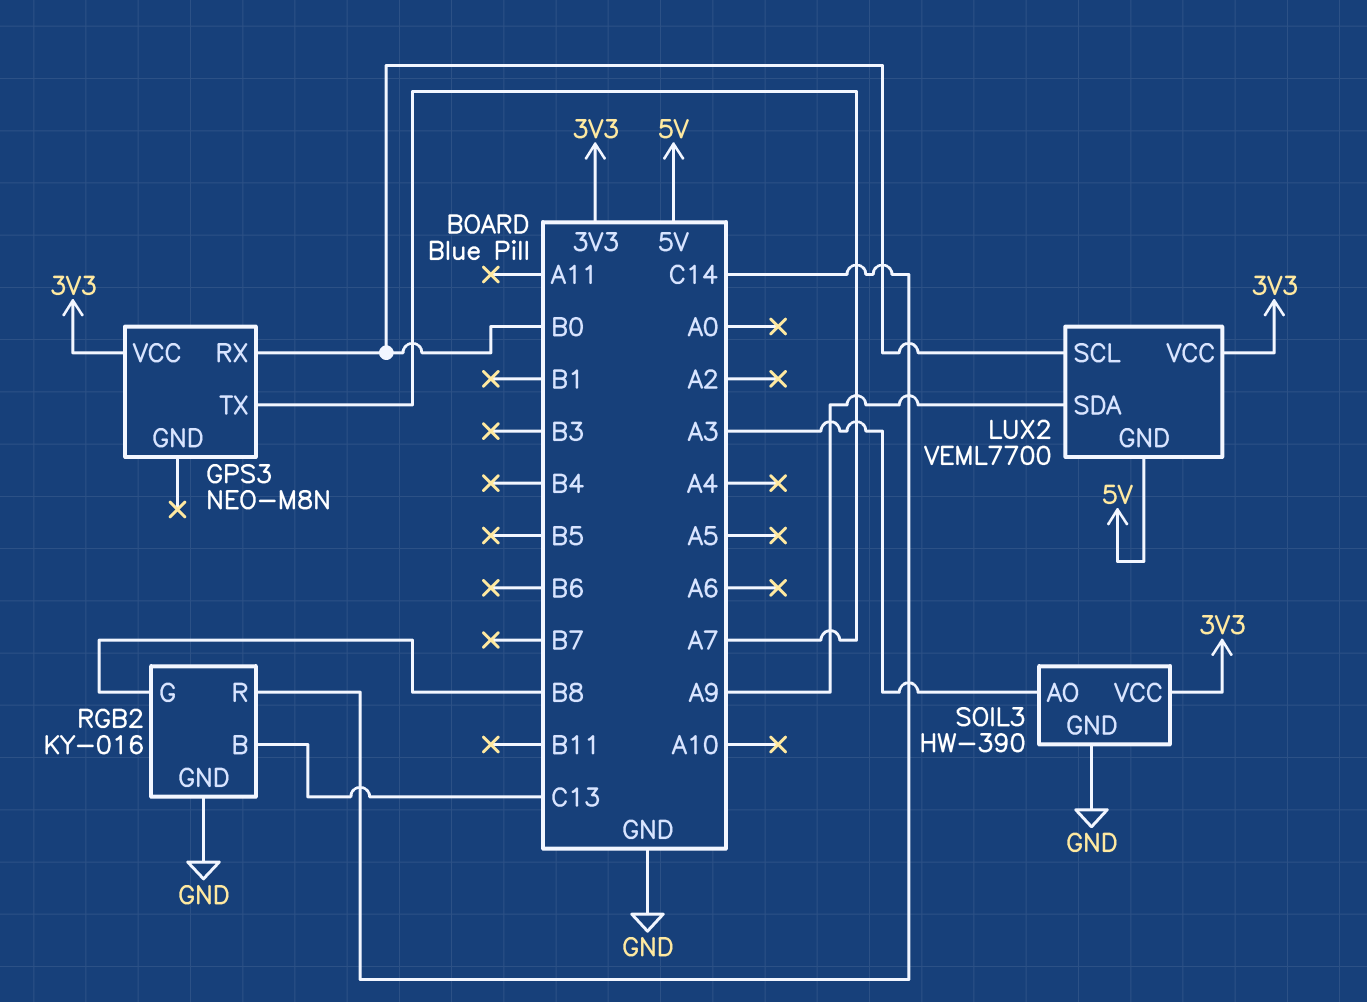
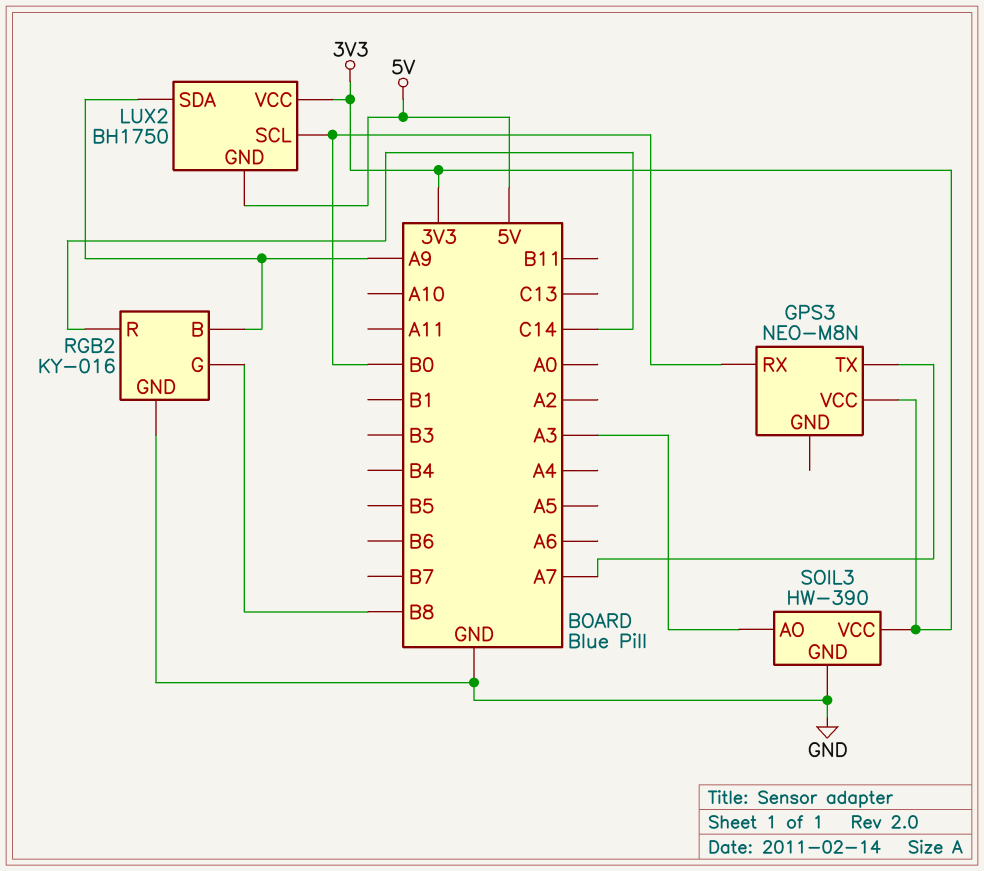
LUX2: VEML7700 -> BH1750
RGB2 pin B: C13 -> A9

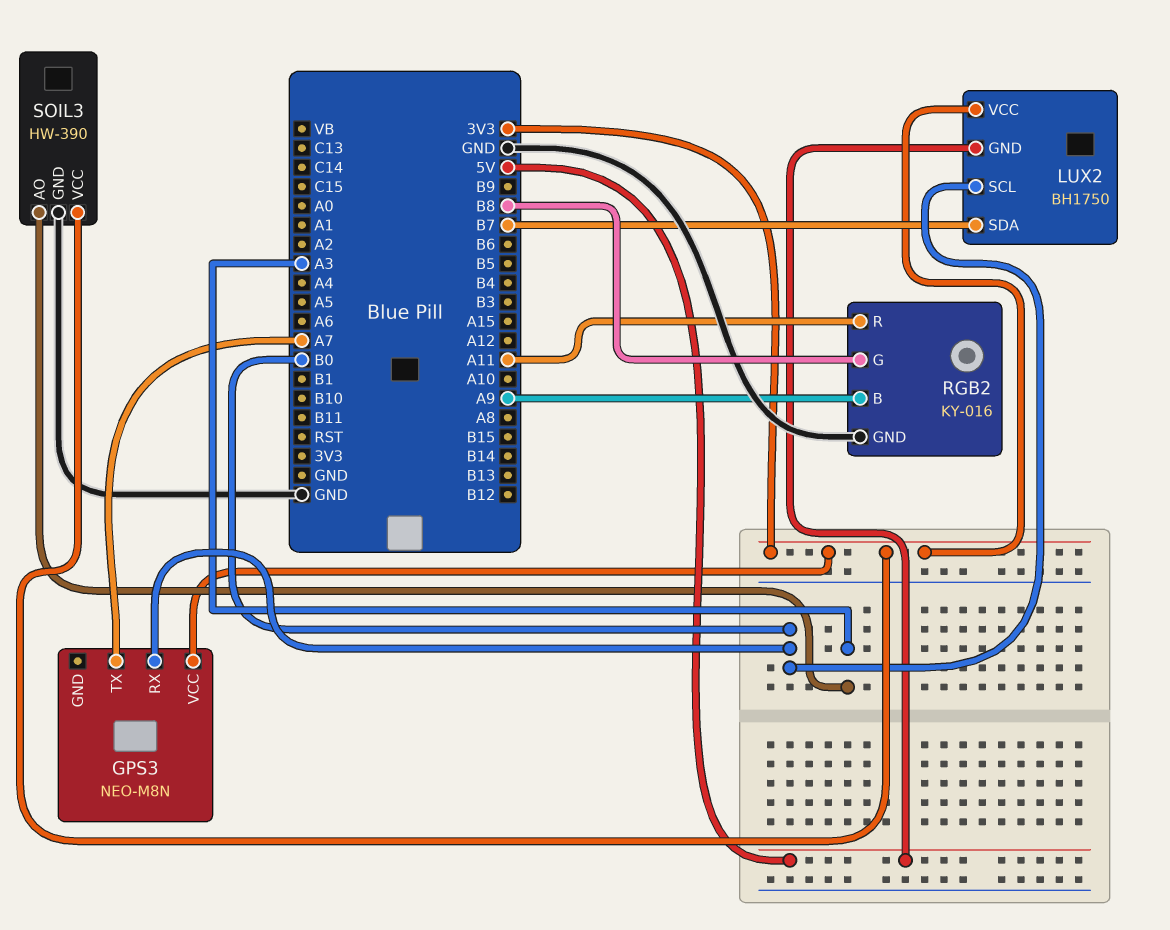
LUX2 pin SDA: A9 -> B7
RGB2 pin R: C14 -> A11

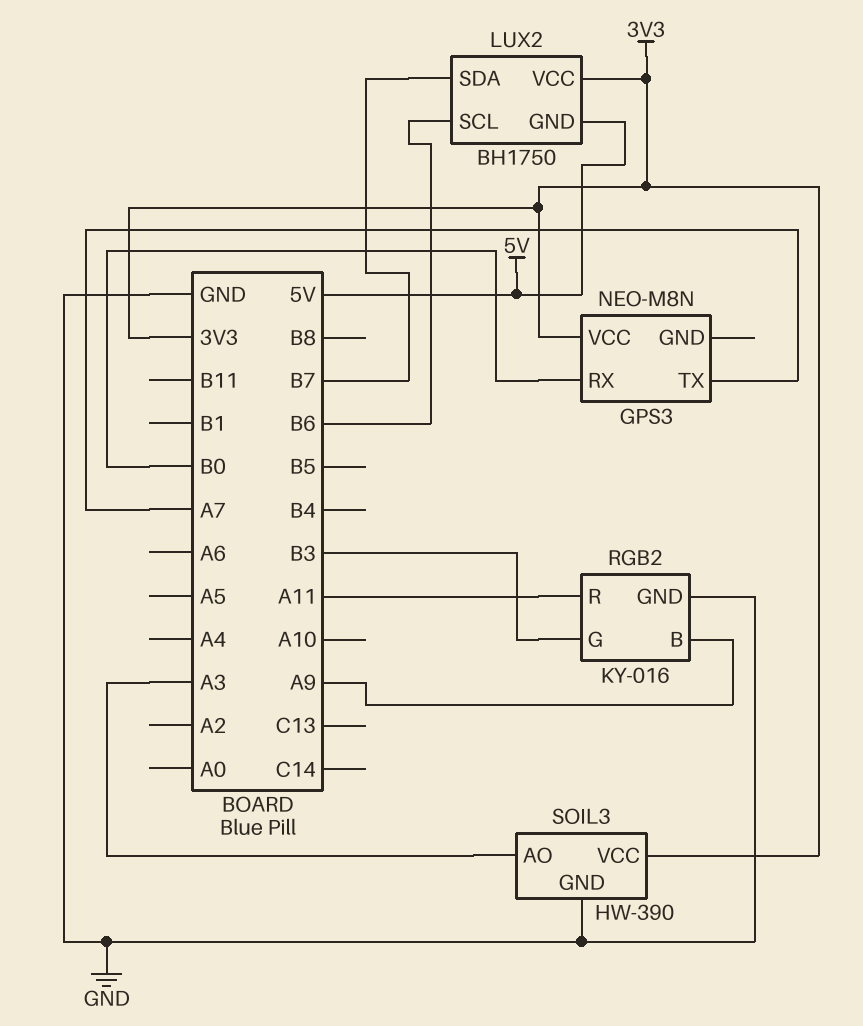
LUX2 pin SCL: B0 -> B6
RGB2 pin G: B8 -> B3

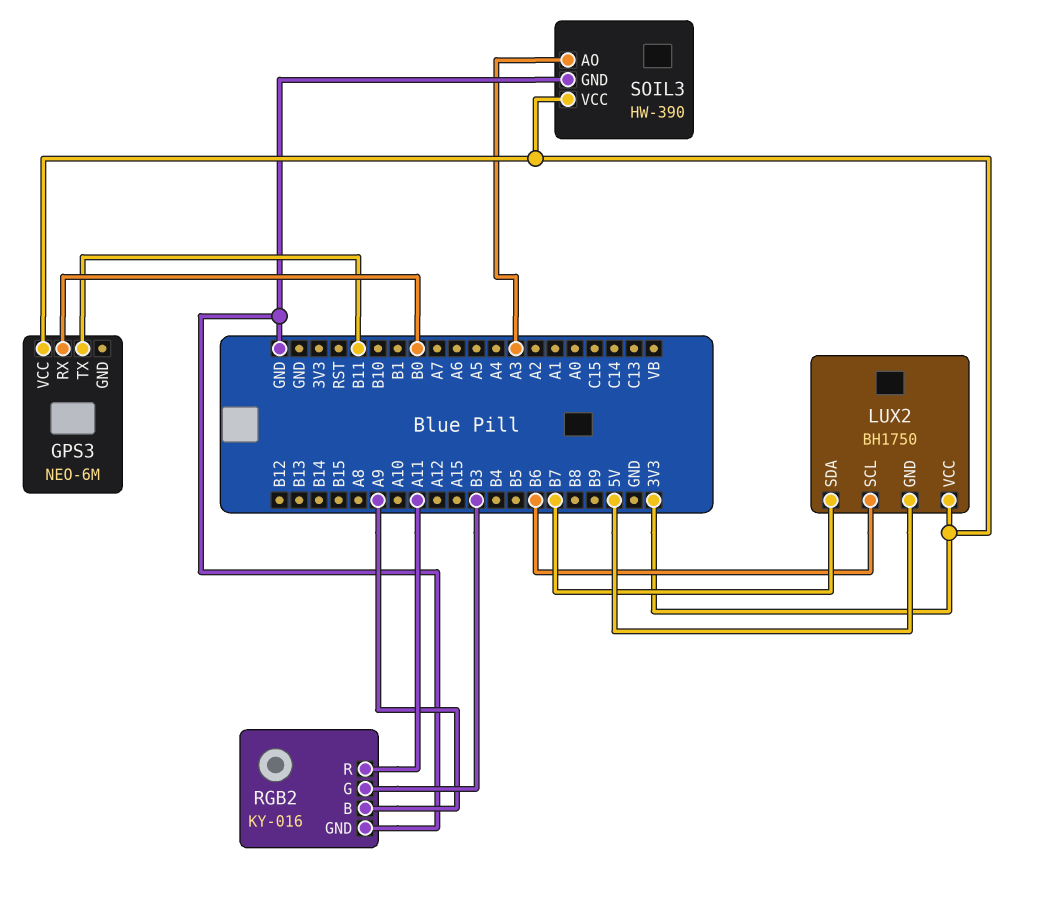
GPS3: NEO-M8N -> NEO-6M
GPS3 pin TX: A7 -> B11

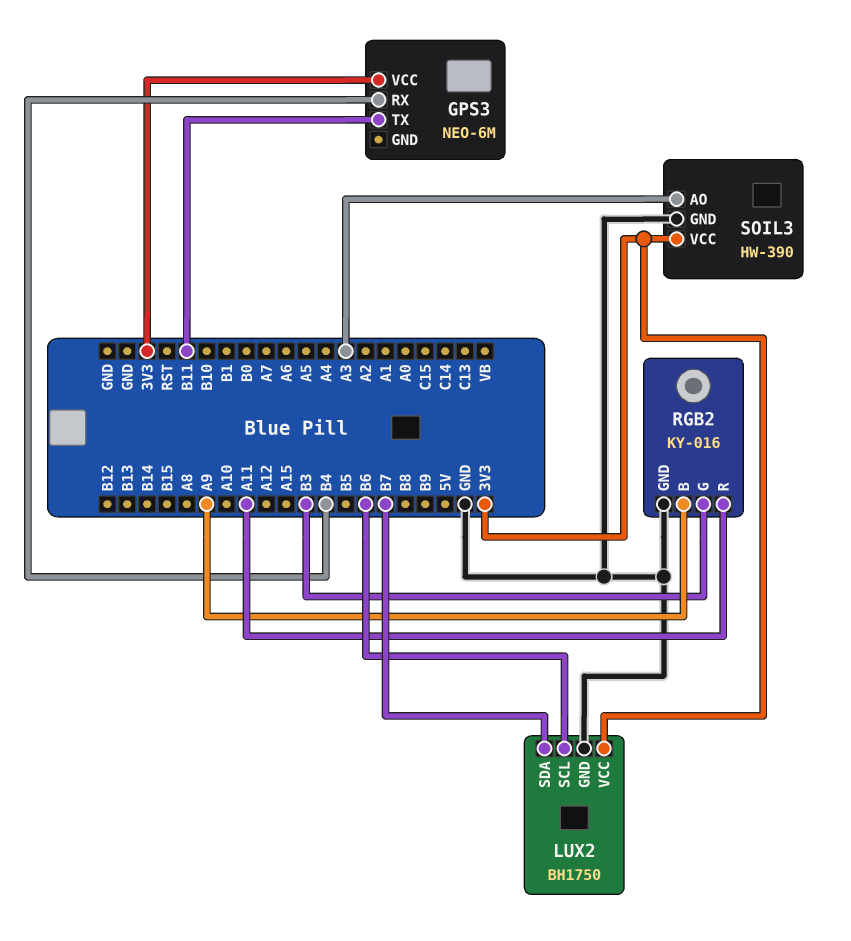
GPS3 pin RX: B0 -> B4
LUX2 pin GND: 5V -> GND

